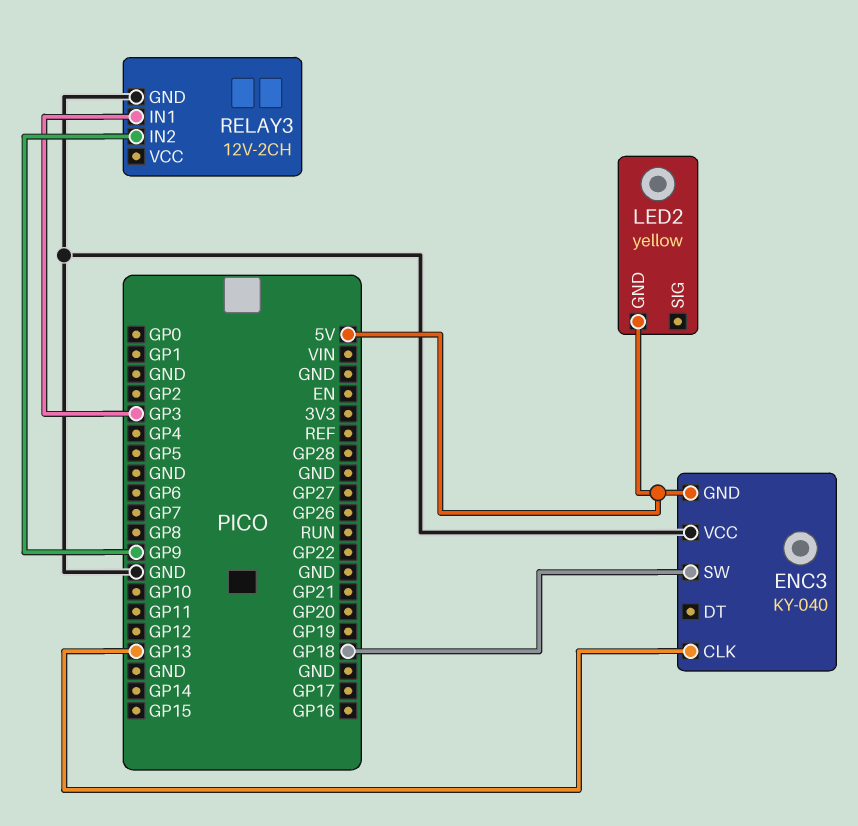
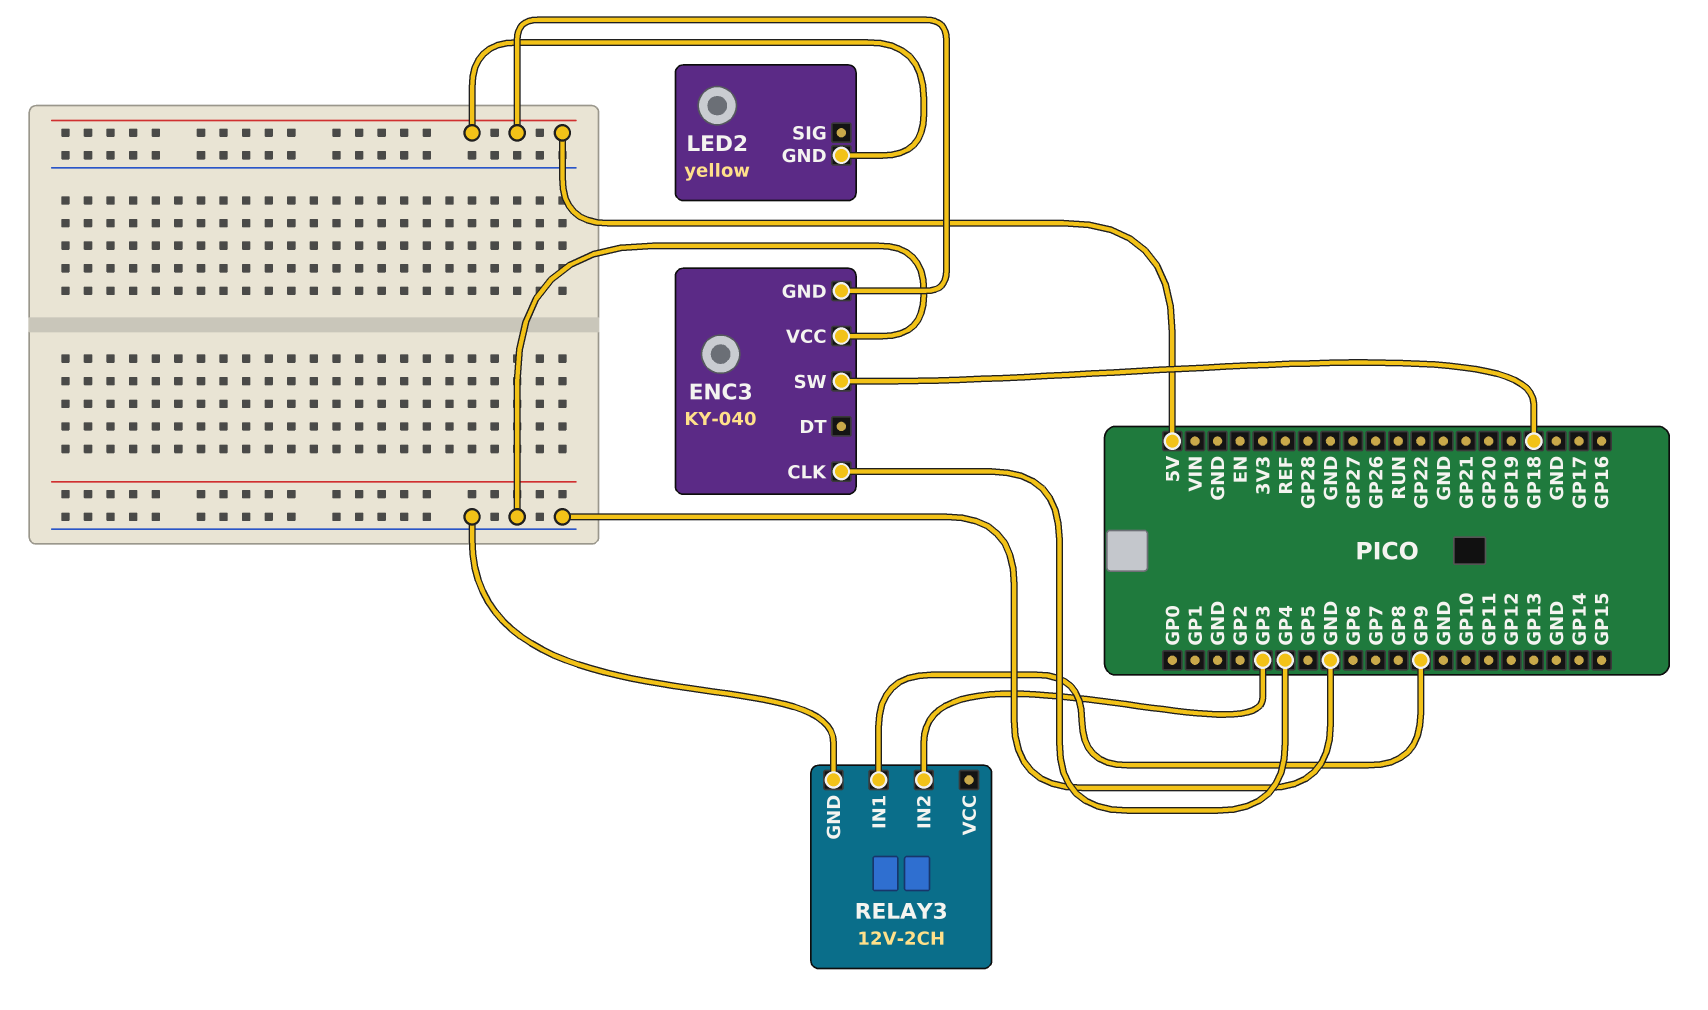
ENC3 pin CLK: GP13 -> GP4
RELAY3 pin IN1: GP3 -> GP9
RELAY3 pin IN2: GP9 -> GP3

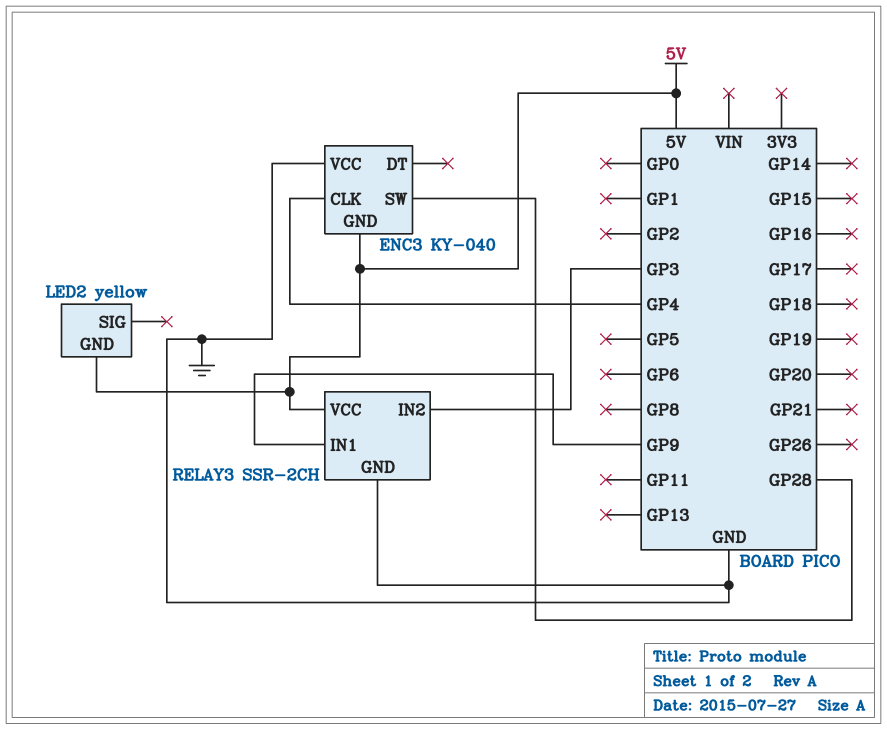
ENC3 pin SW: GP18 -> GP28
RELAY3: 12V-2CH -> SSR-2CH
RELAY3 pin VCC: none -> 5V

